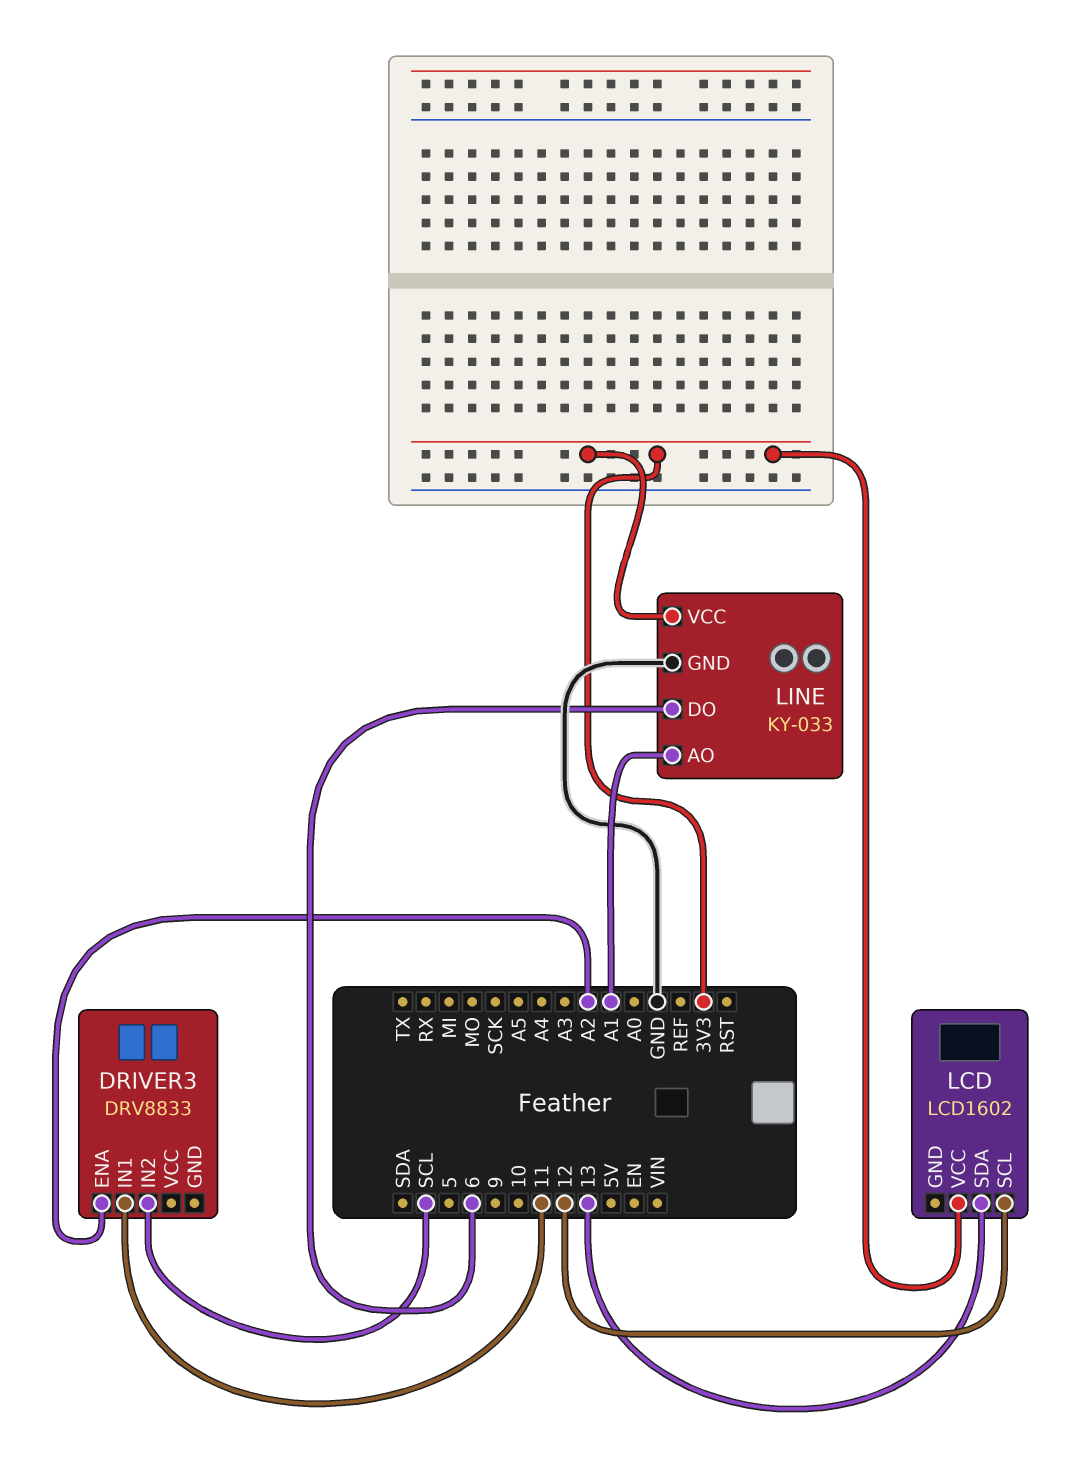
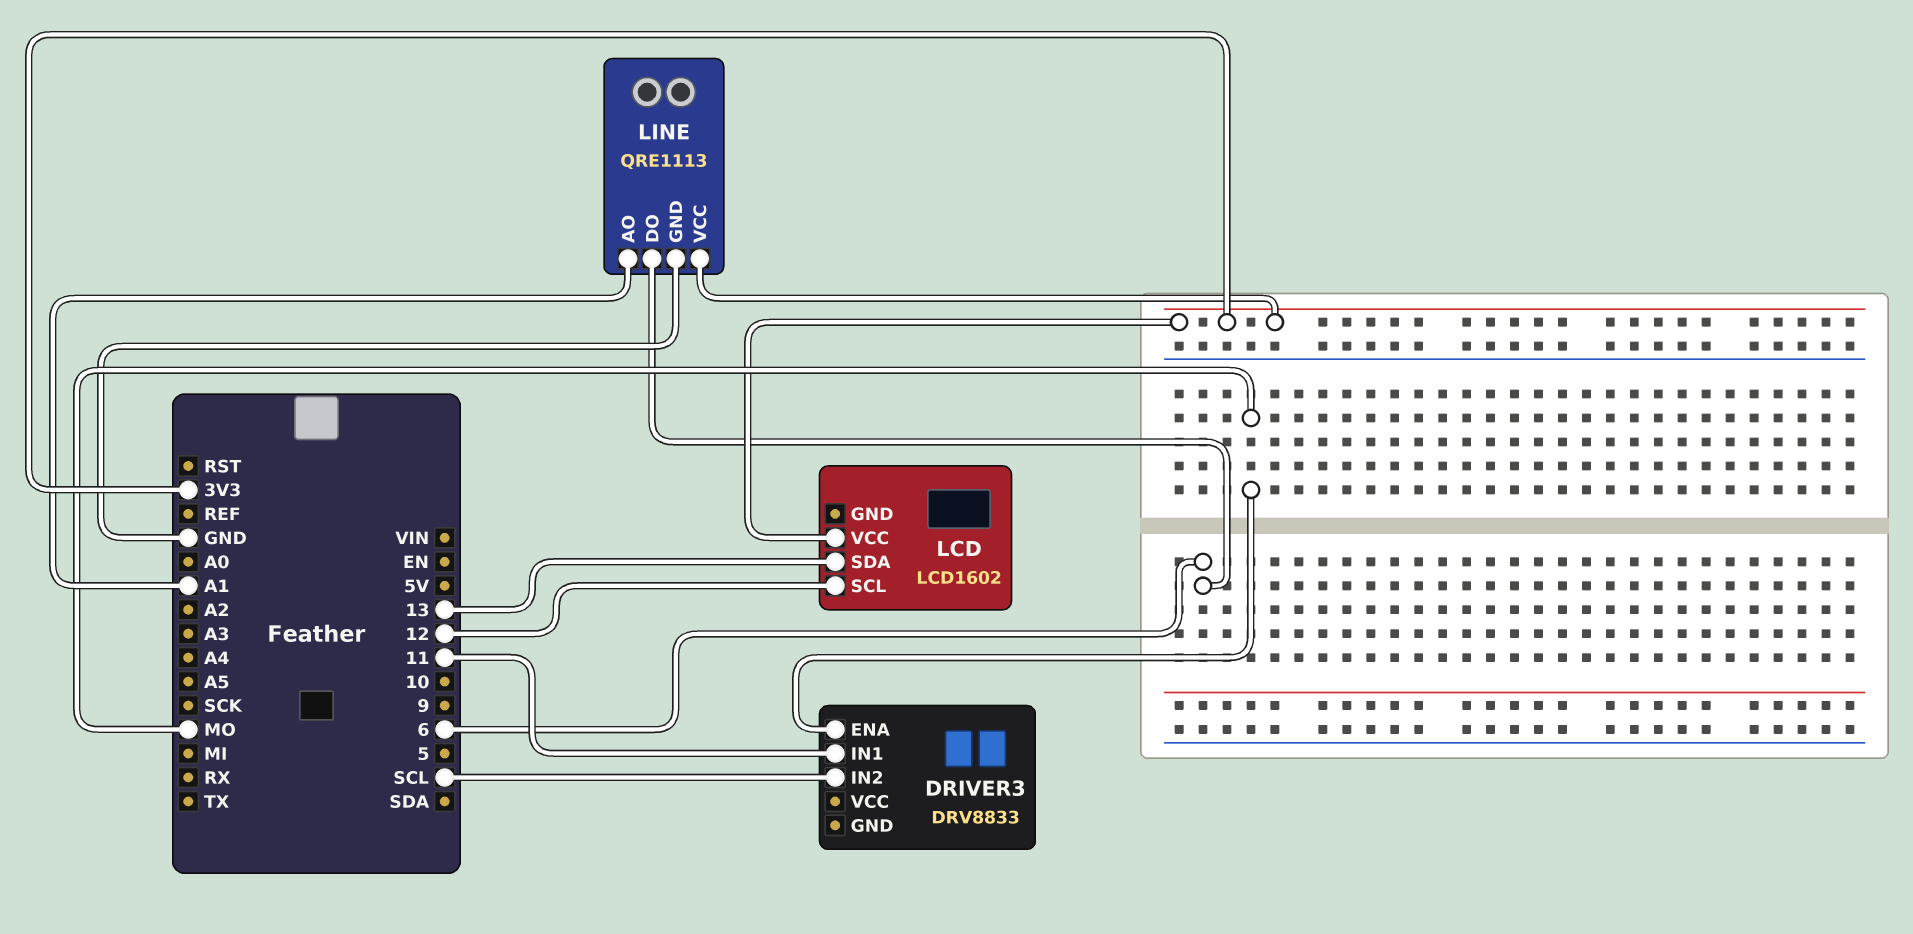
DRIVER3 pin ENA: A2 -> MO
LINE: KY-033 -> QRE1113

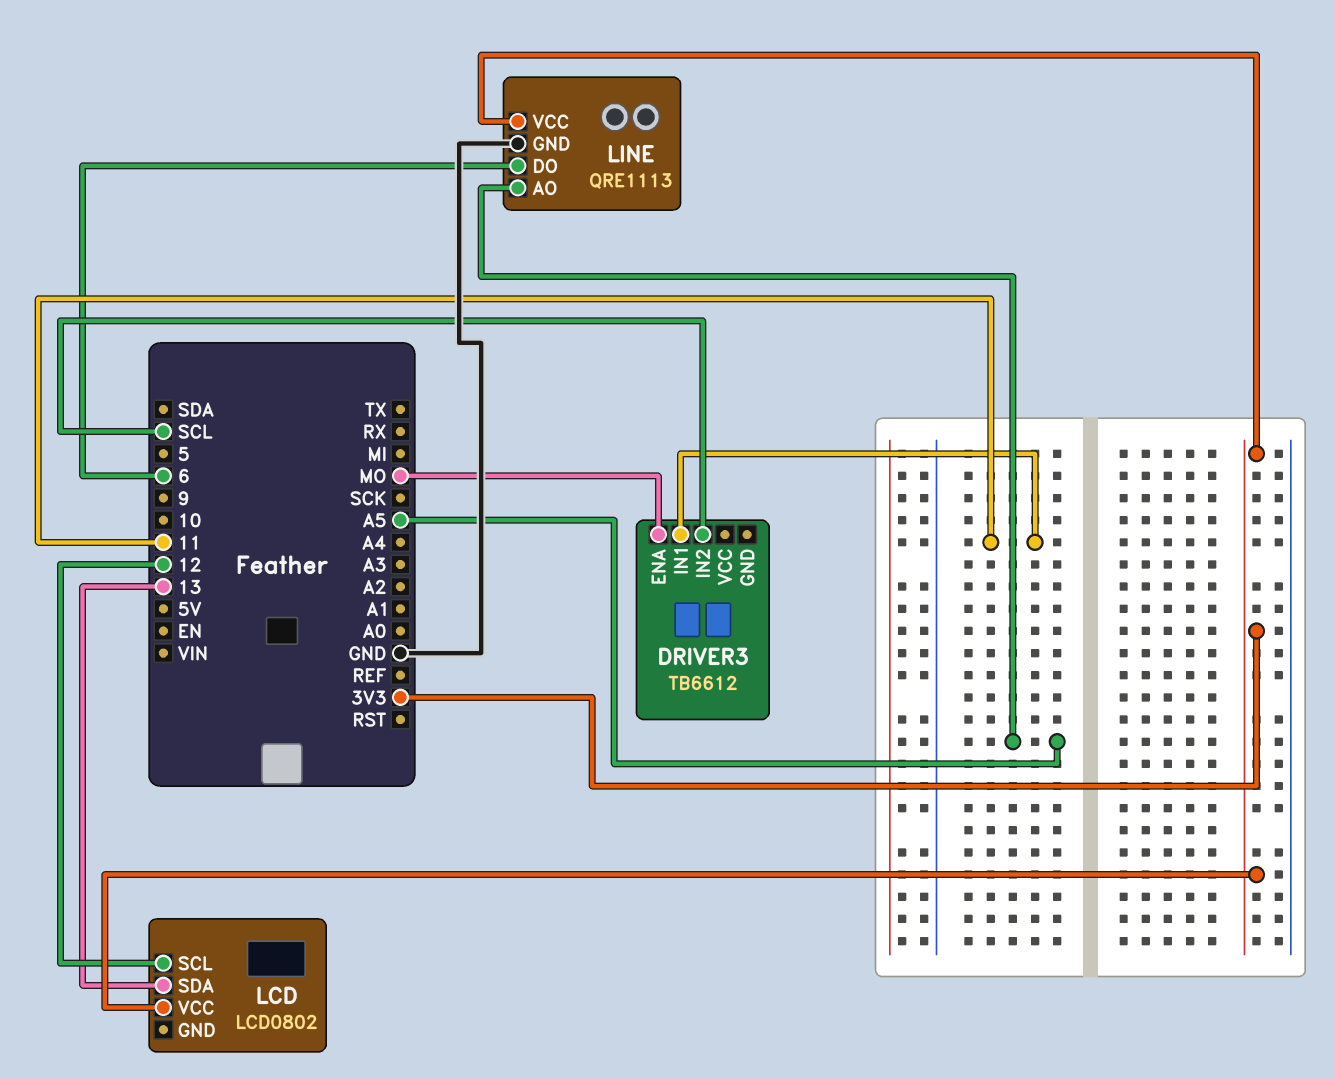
DRIVER3: DRV8833 -> TB6612
LCD: LCD1602 -> LCD0802
LINE pin AO: A1 -> A5

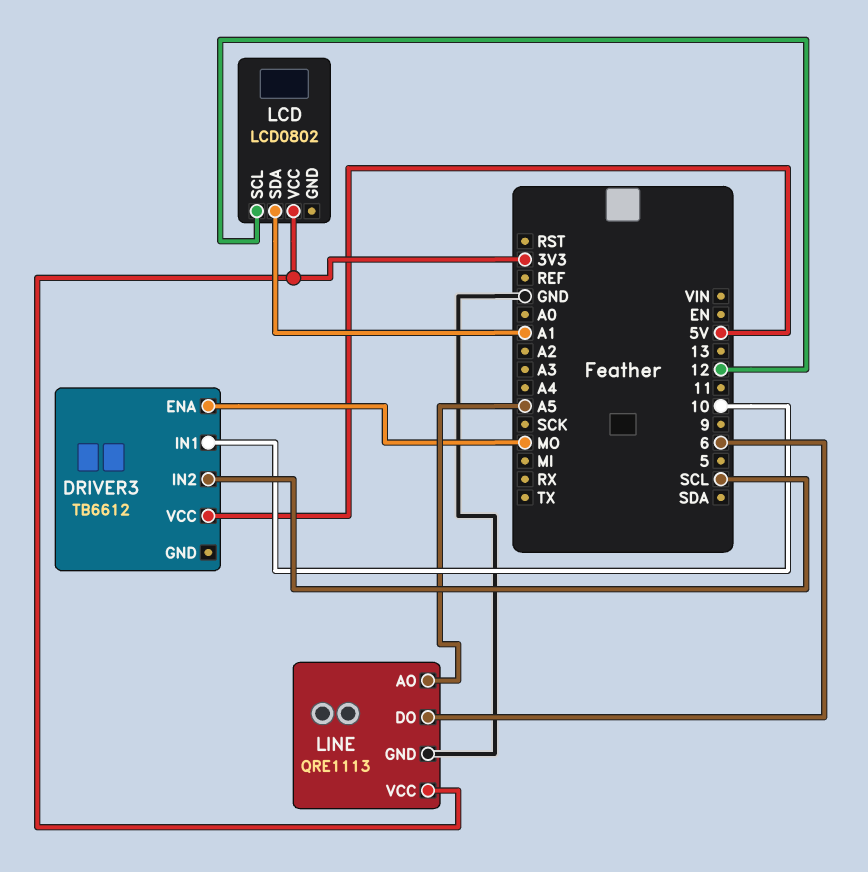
DRIVER3 pin IN1: 11 -> 10
DRIVER3 pin VCC: none -> 5V
LCD pin SDA: 13 -> A1

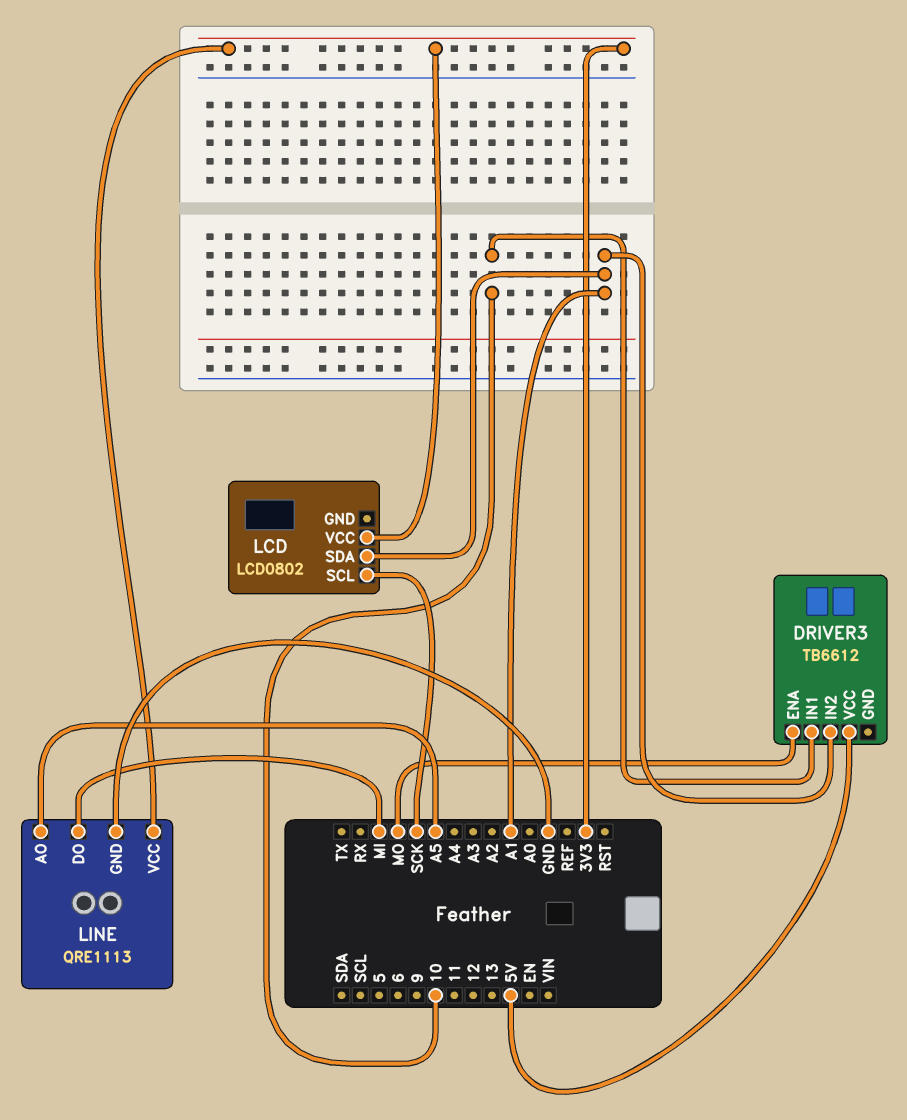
DRIVER3 pin IN2: SCL -> A1
LCD pin SCL: 12 -> SCK
LINE pin DO: 6 -> MI

